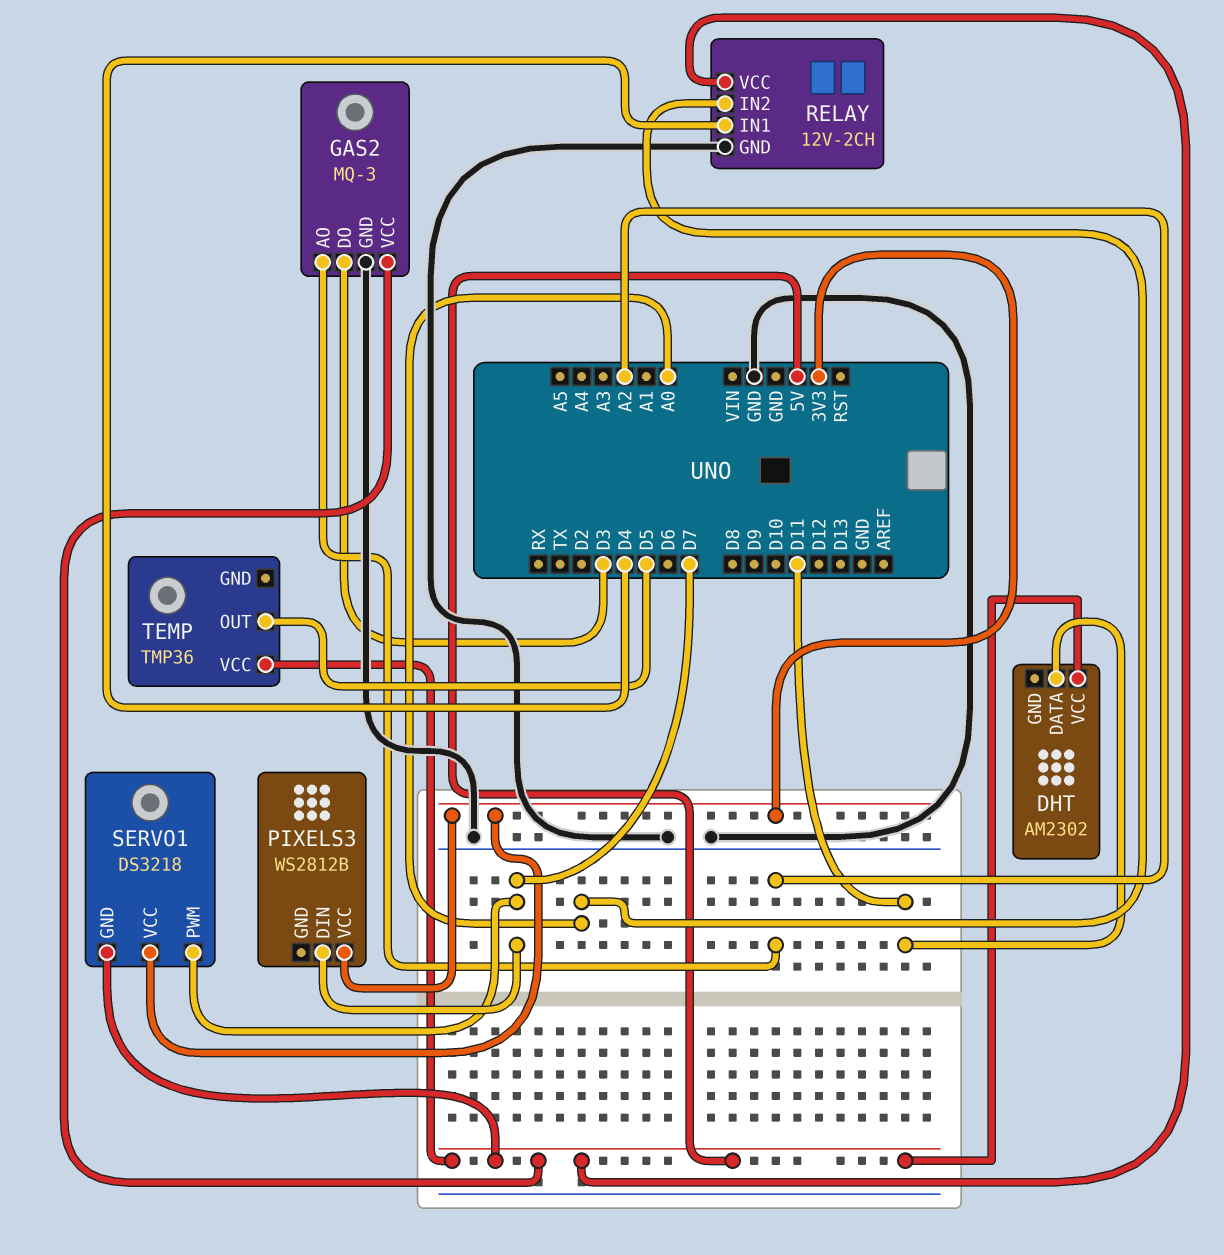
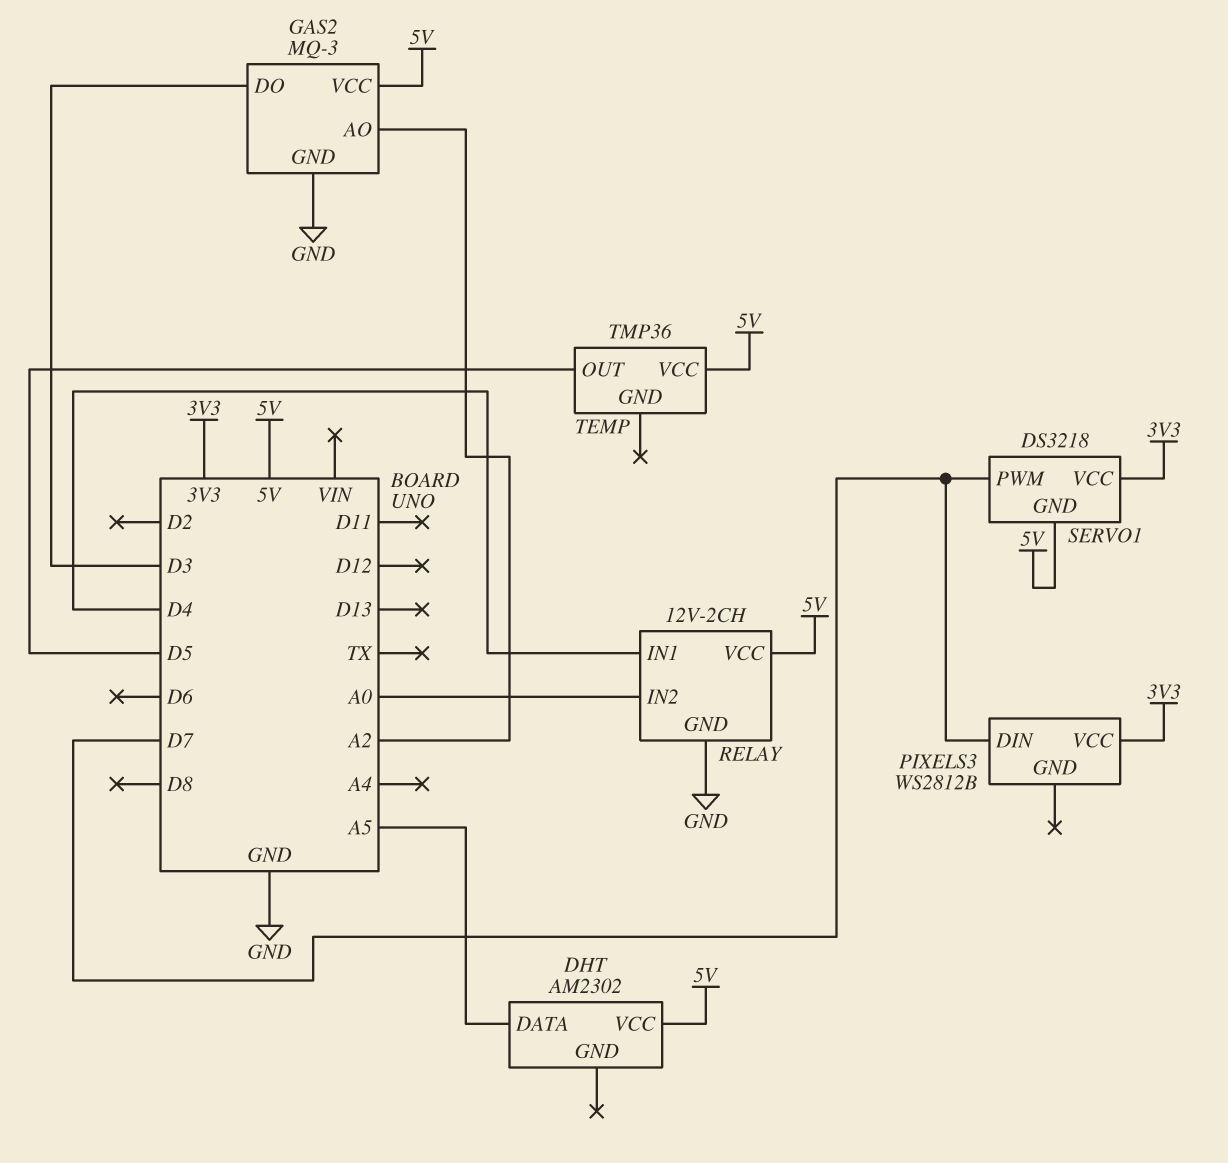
DHT pin DATA: D11 -> A5

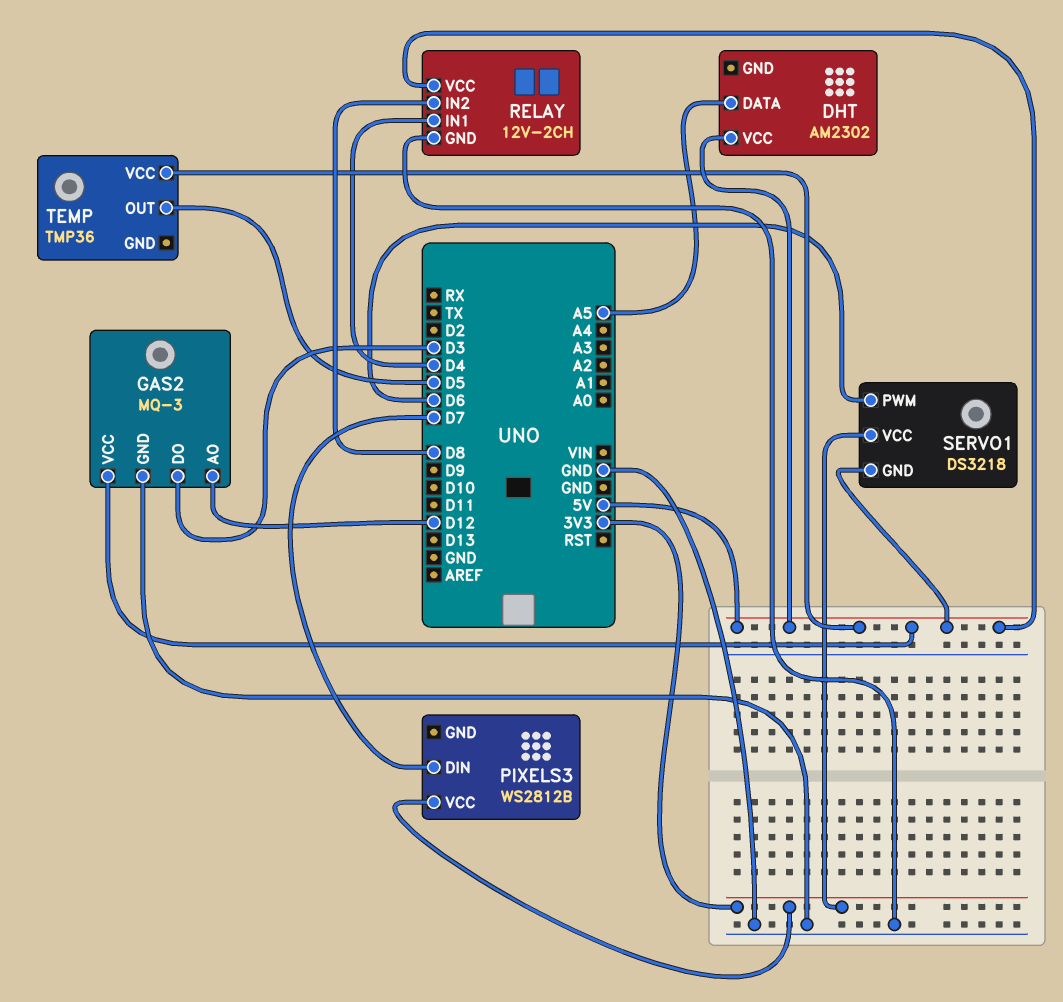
GAS2 pin AO: A2 -> D12
RELAY pin IN2: A0 -> D8
SERVO1 pin PWM: D7 -> D6

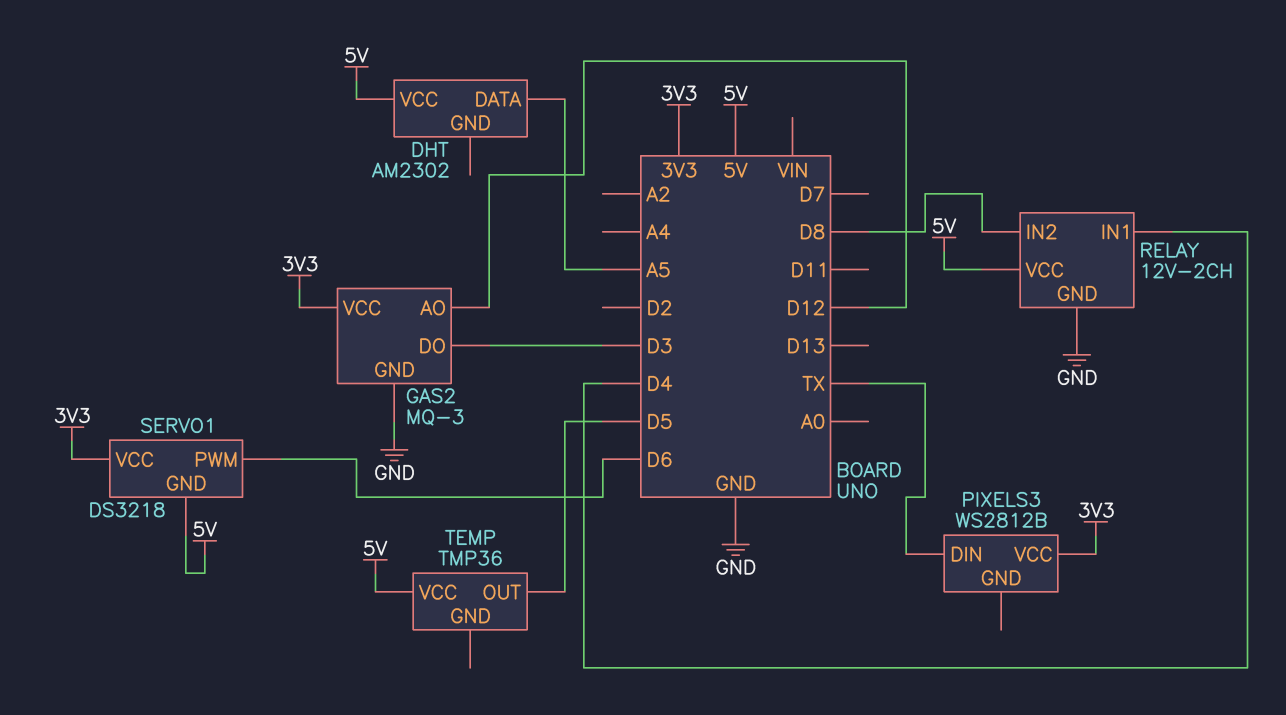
GAS2 pin VCC: 5V -> 3V3
PIXELS3 pin DIN: D7 -> TX

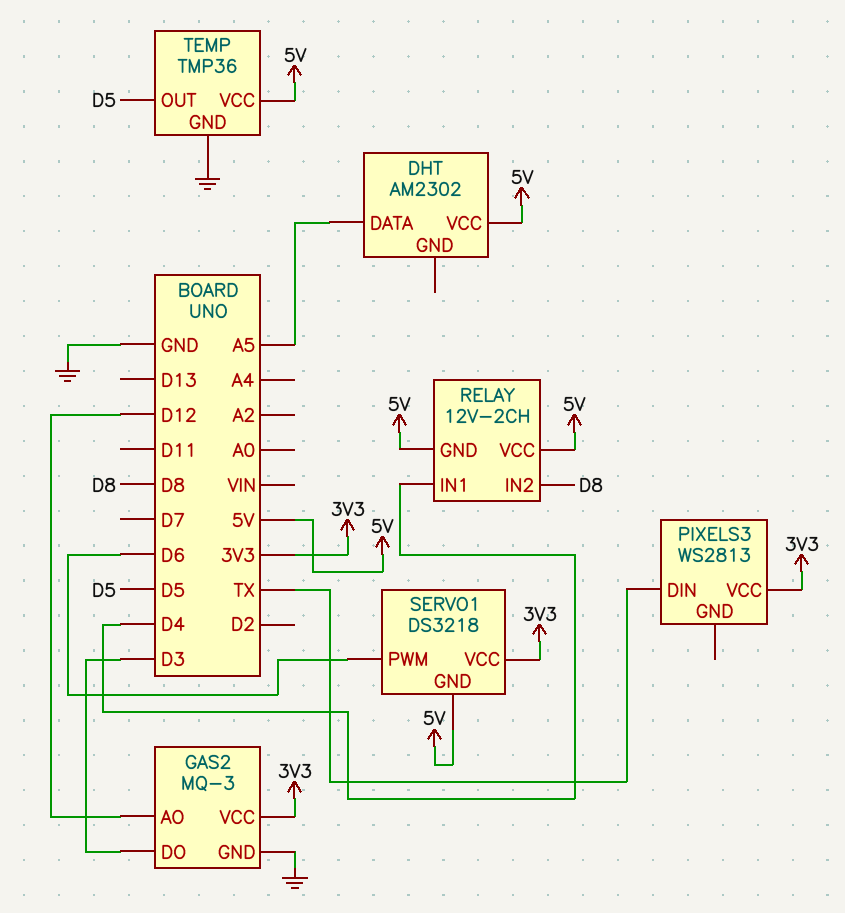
PIXELS3: WS2812B -> WS2813
RELAY pin GND: GND -> 5V
TEMP pin GND: none -> GND

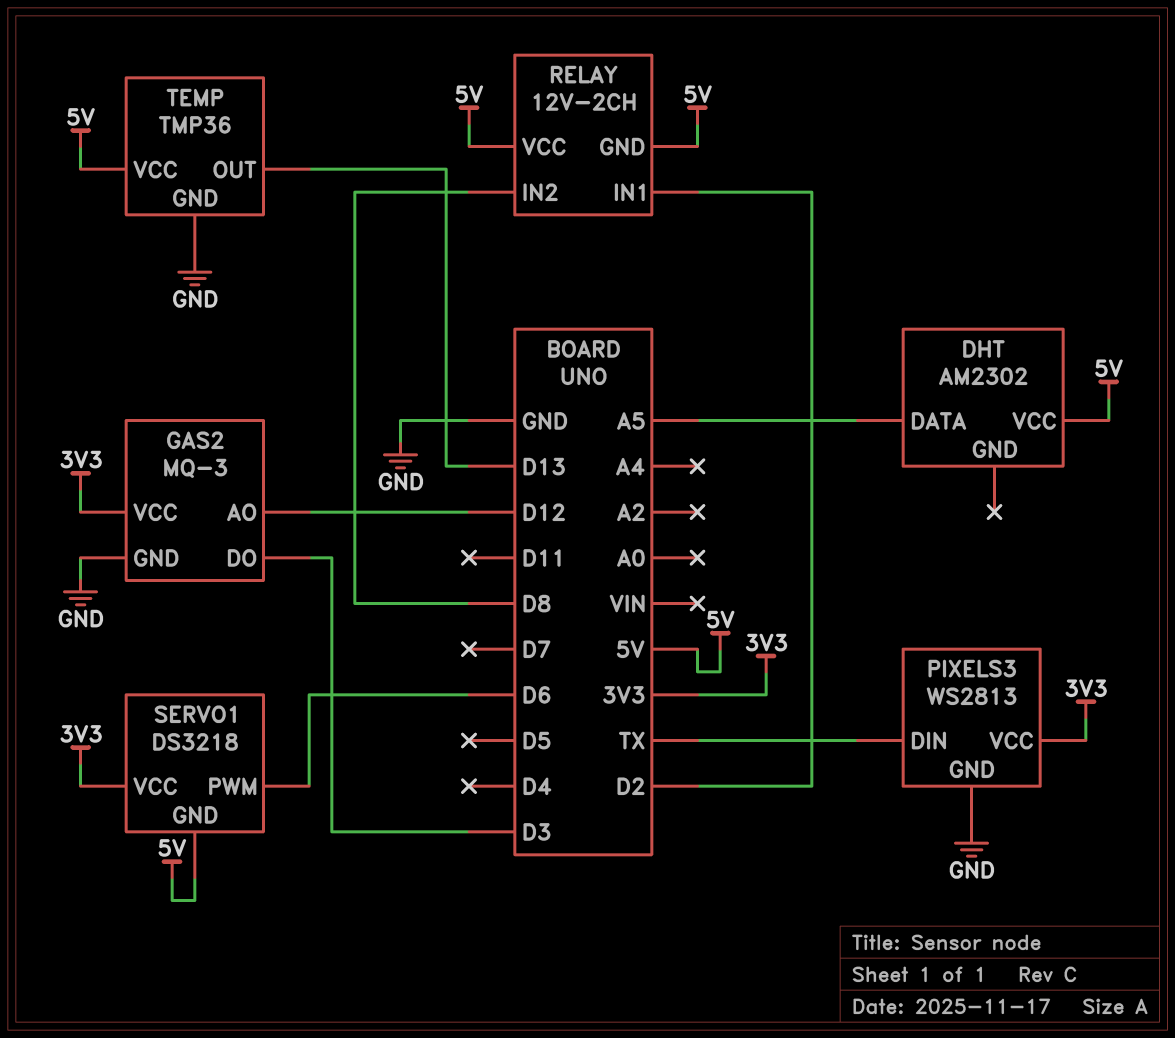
PIXELS3 pin GND: none -> GND
RELAY pin IN1: D4 -> D2
TEMP pin OUT: D5 -> D13

